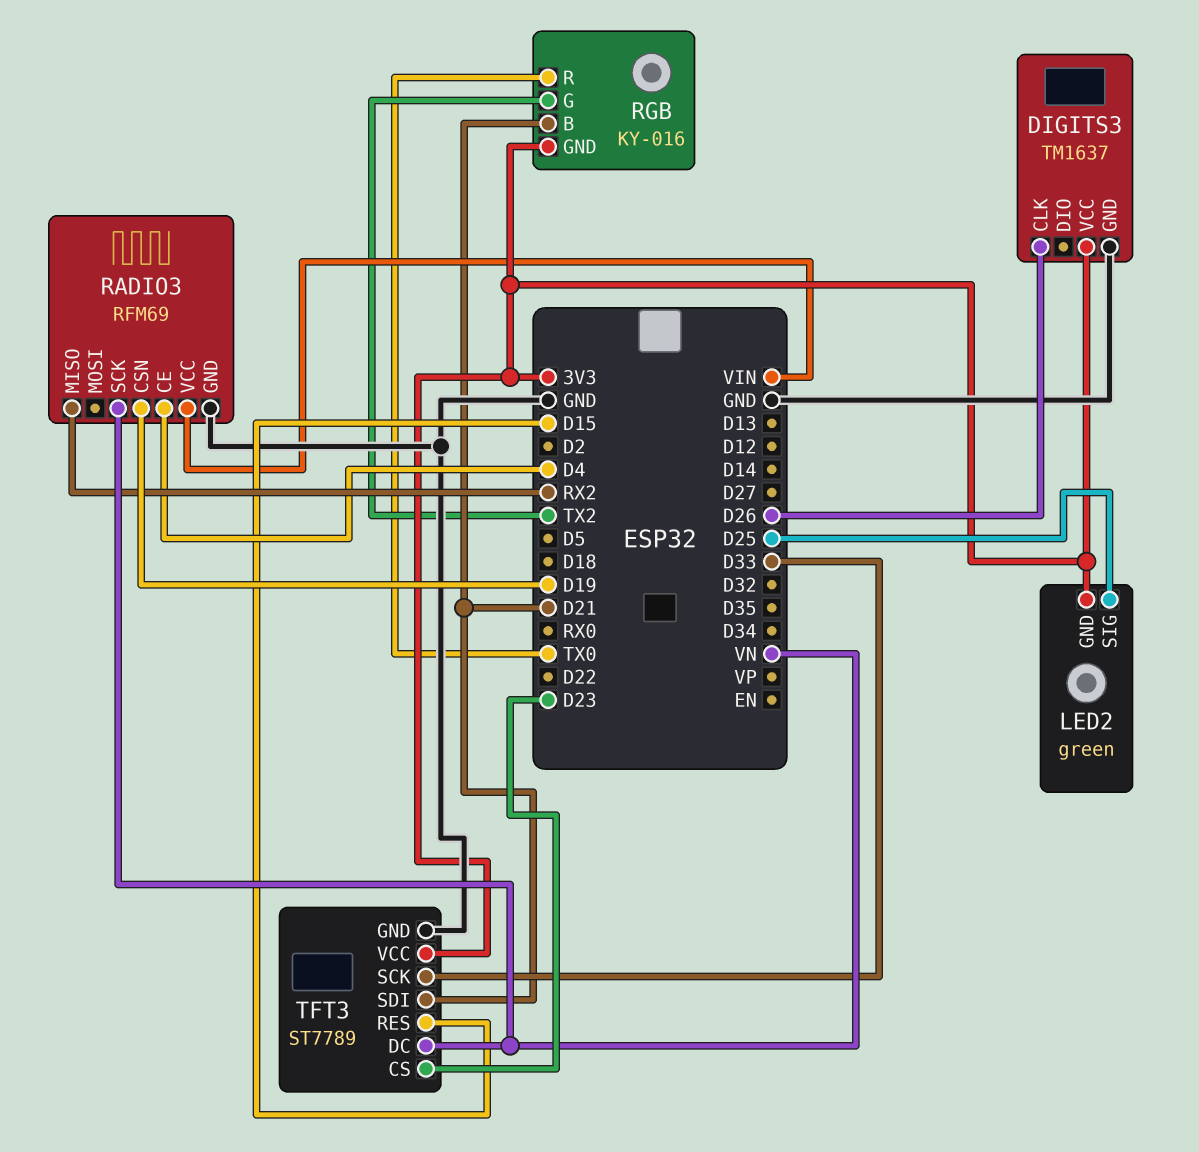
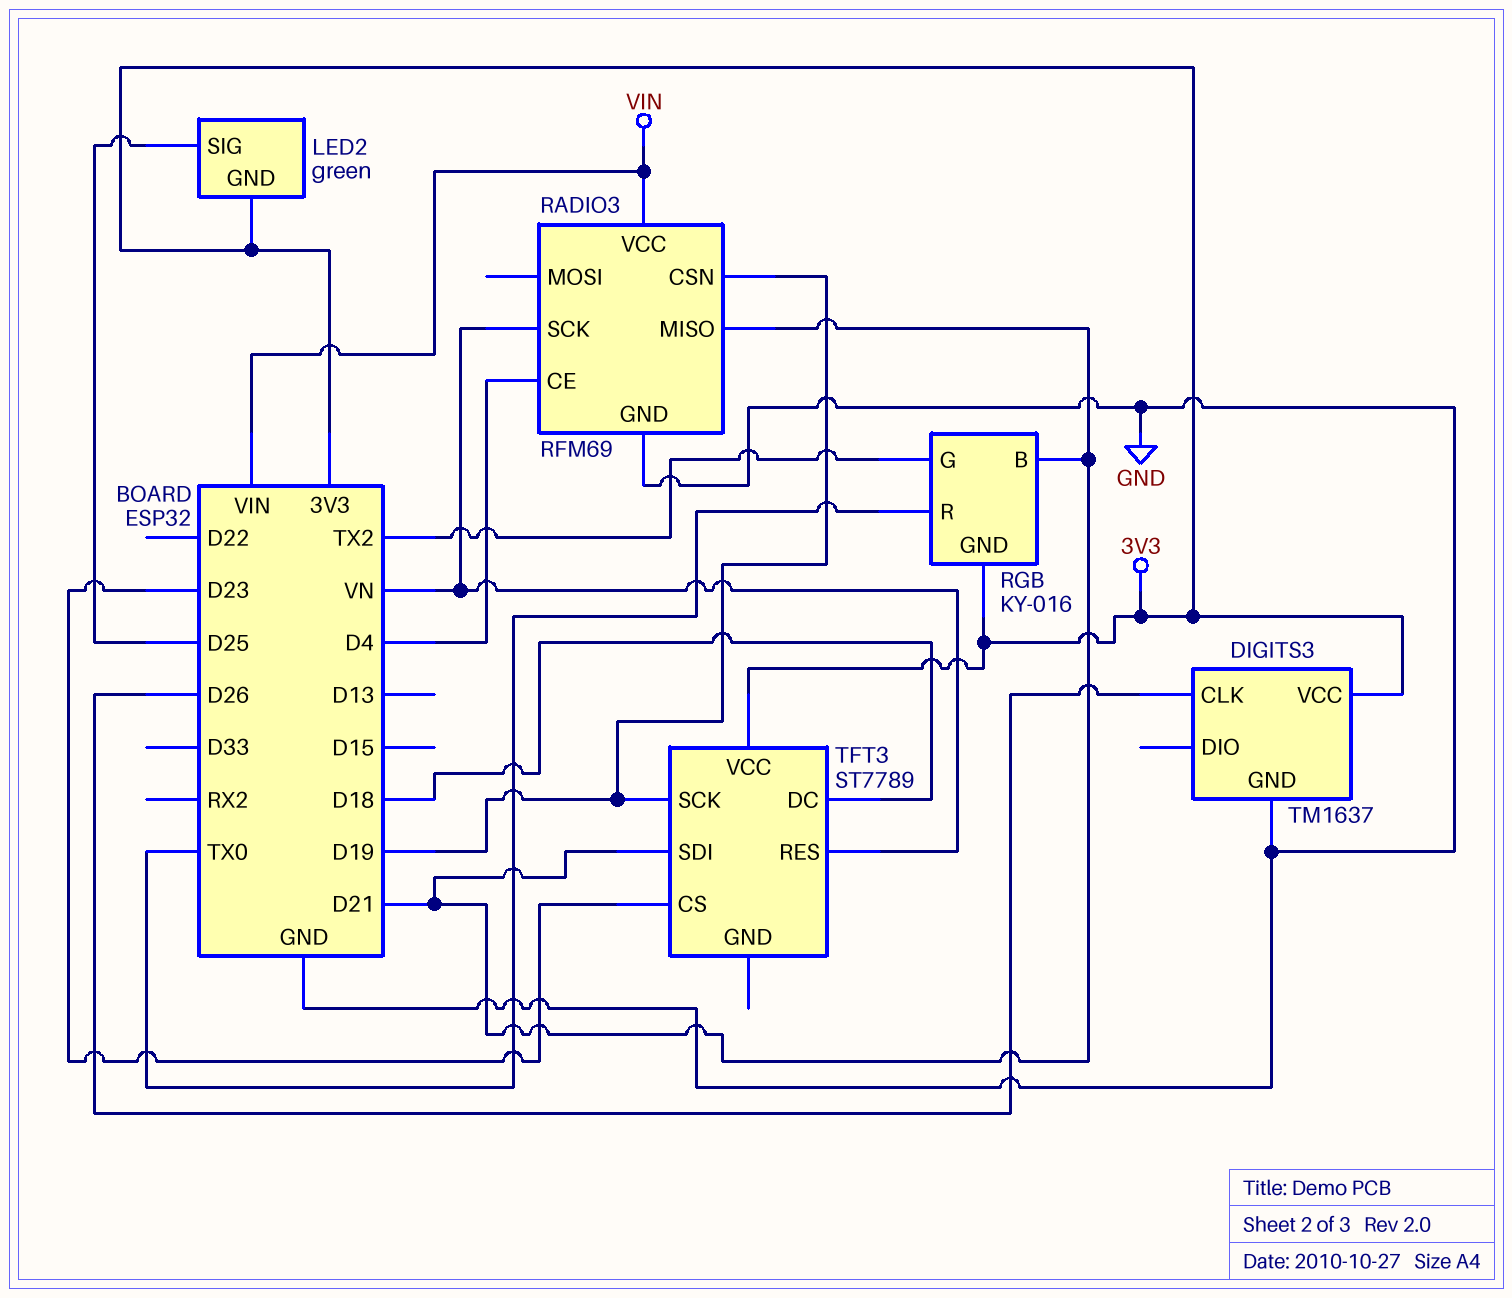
RADIO3 pin MISO: RX2 -> D21
TFT3 pin DC: VN -> D18
TFT3 pin GND: GND -> none
TFT3 pin RES: D15 -> VN
TFT3 pin SCK: D33 -> D19

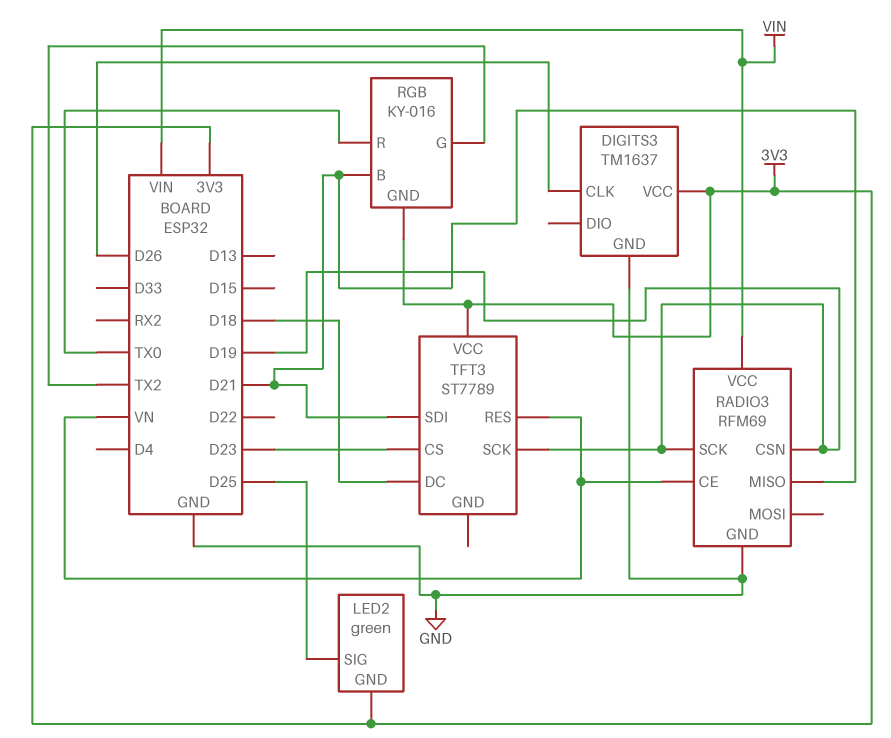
RADIO3 pin CE: D4 -> VN
RADIO3 pin SCK: VN -> D19

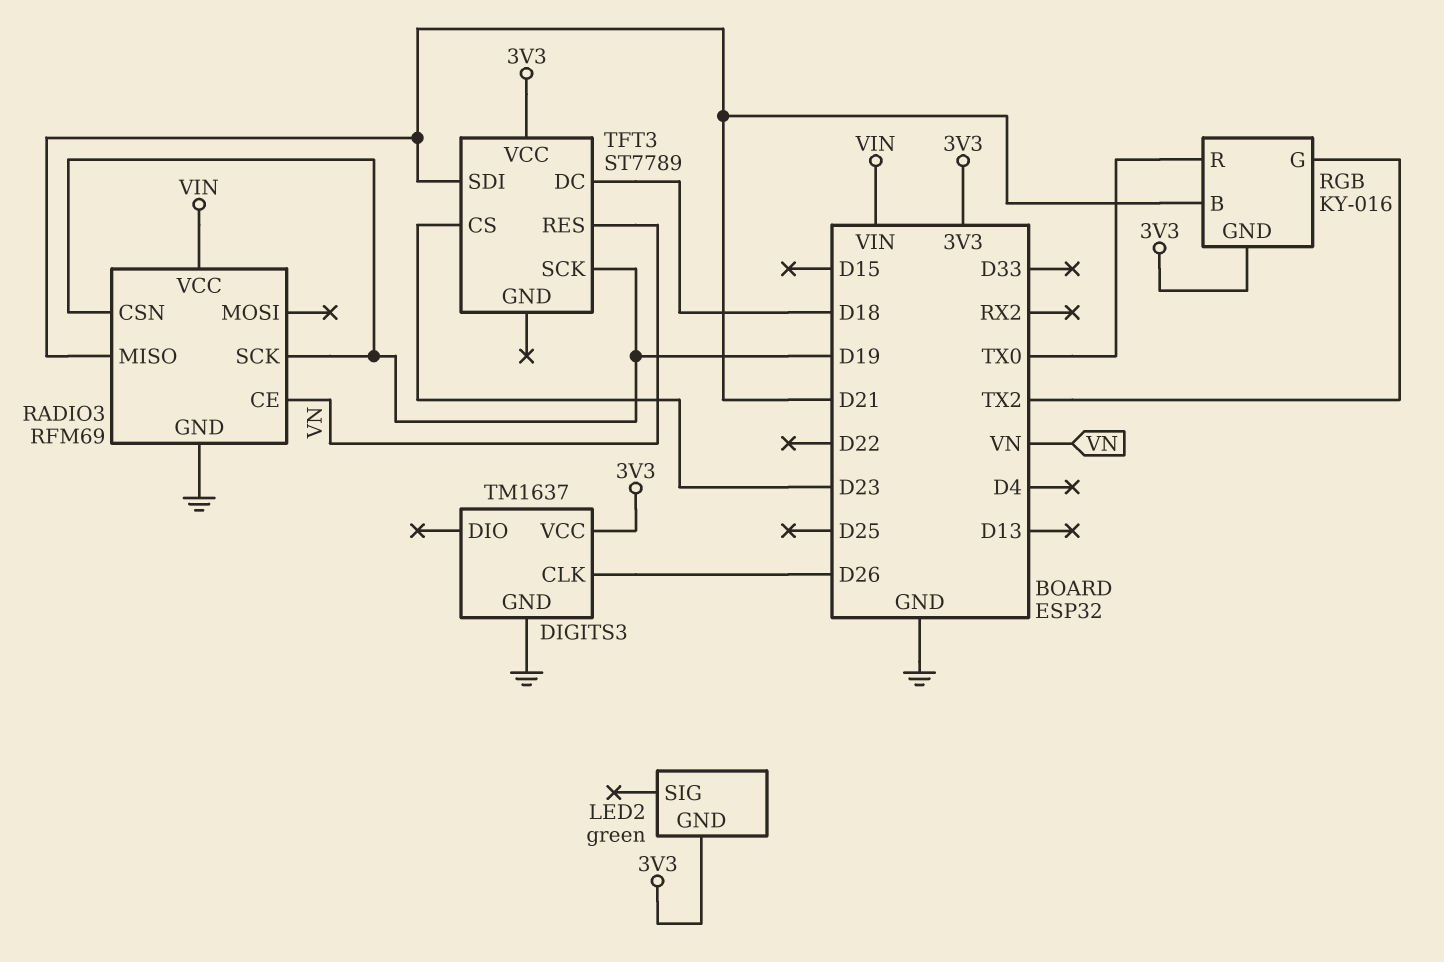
LED2 pin SIG: D25 -> none

